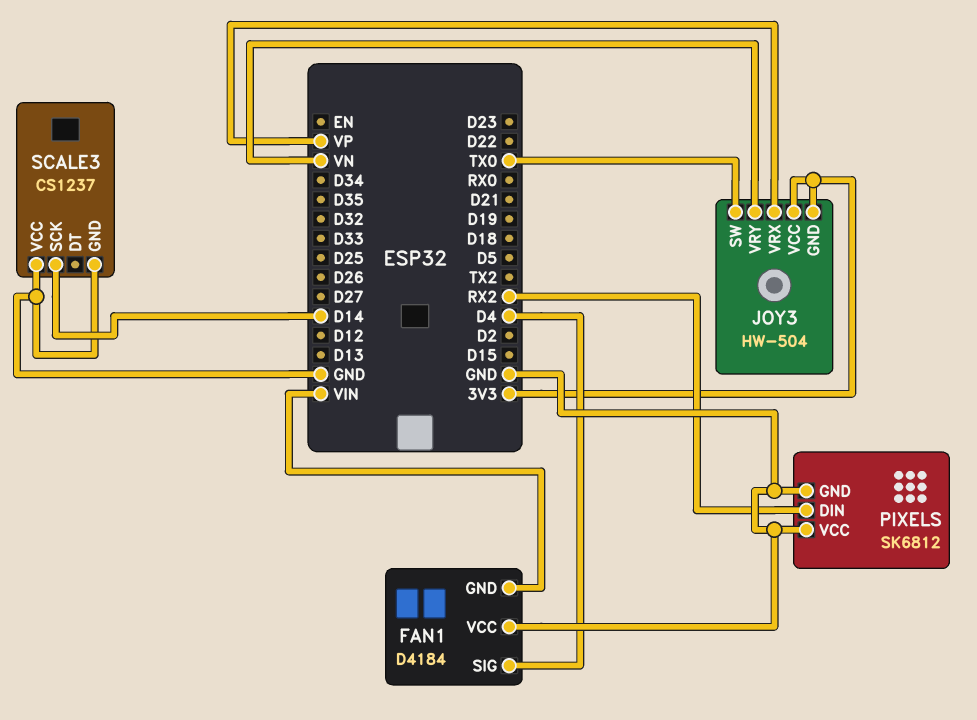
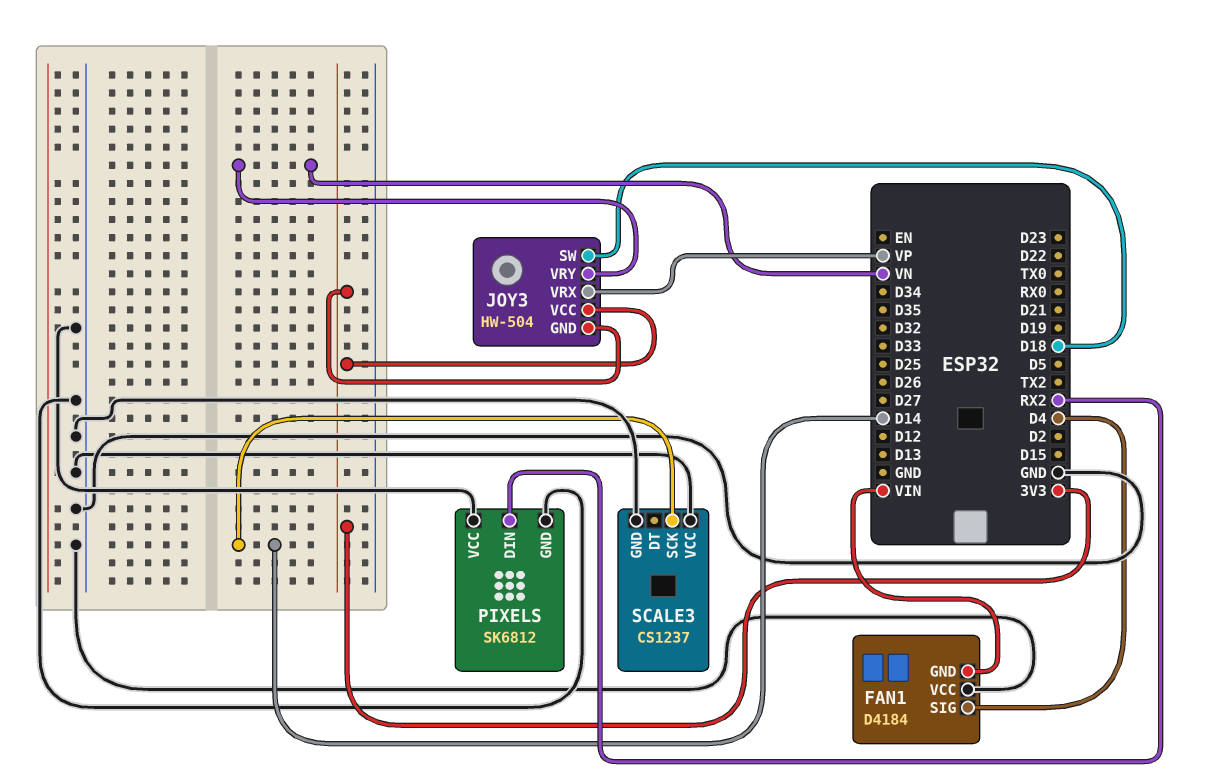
JOY3 pin SW: TX0 -> D18

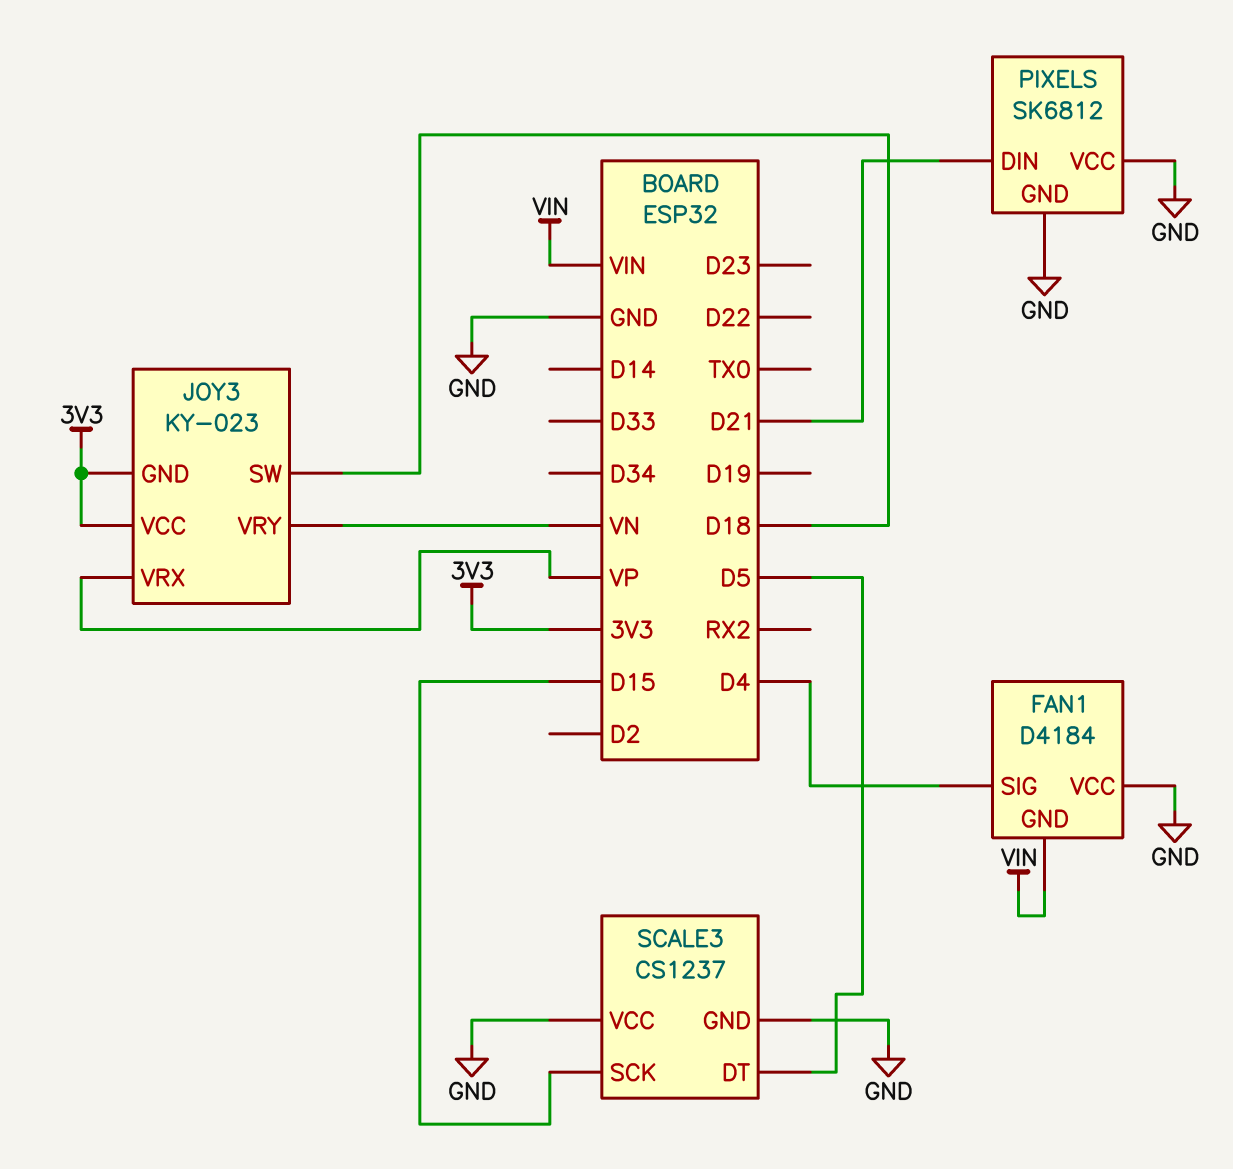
JOY3: HW-504 -> KY-023
PIXELS pin DIN: RX2 -> D21
SCALE3 pin DT: none -> D5
SCALE3 pin SCK: D14 -> D15

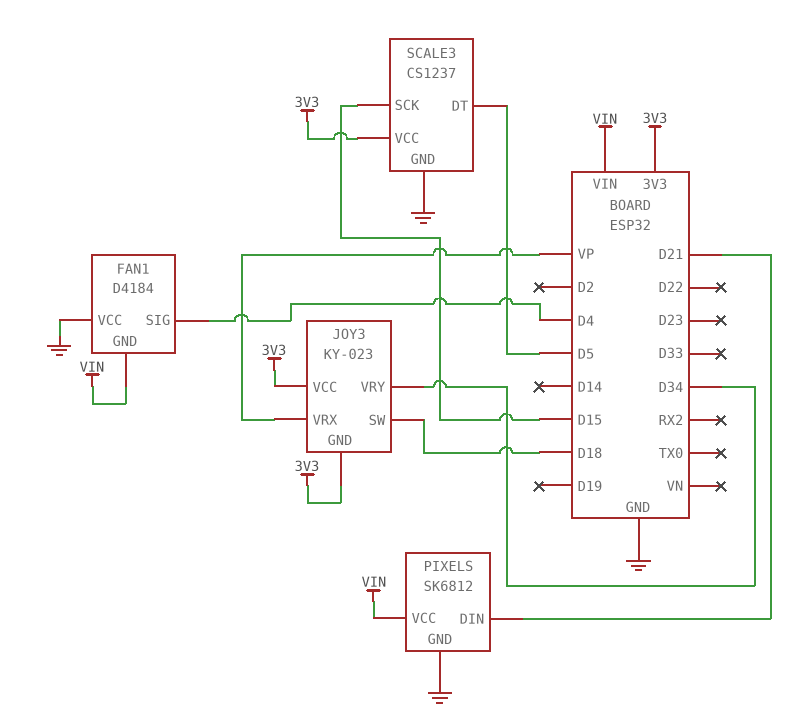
JOY3 pin VRY: VN -> D34
PIXELS pin VCC: GND -> VIN
SCALE3 pin VCC: GND -> 3V3

